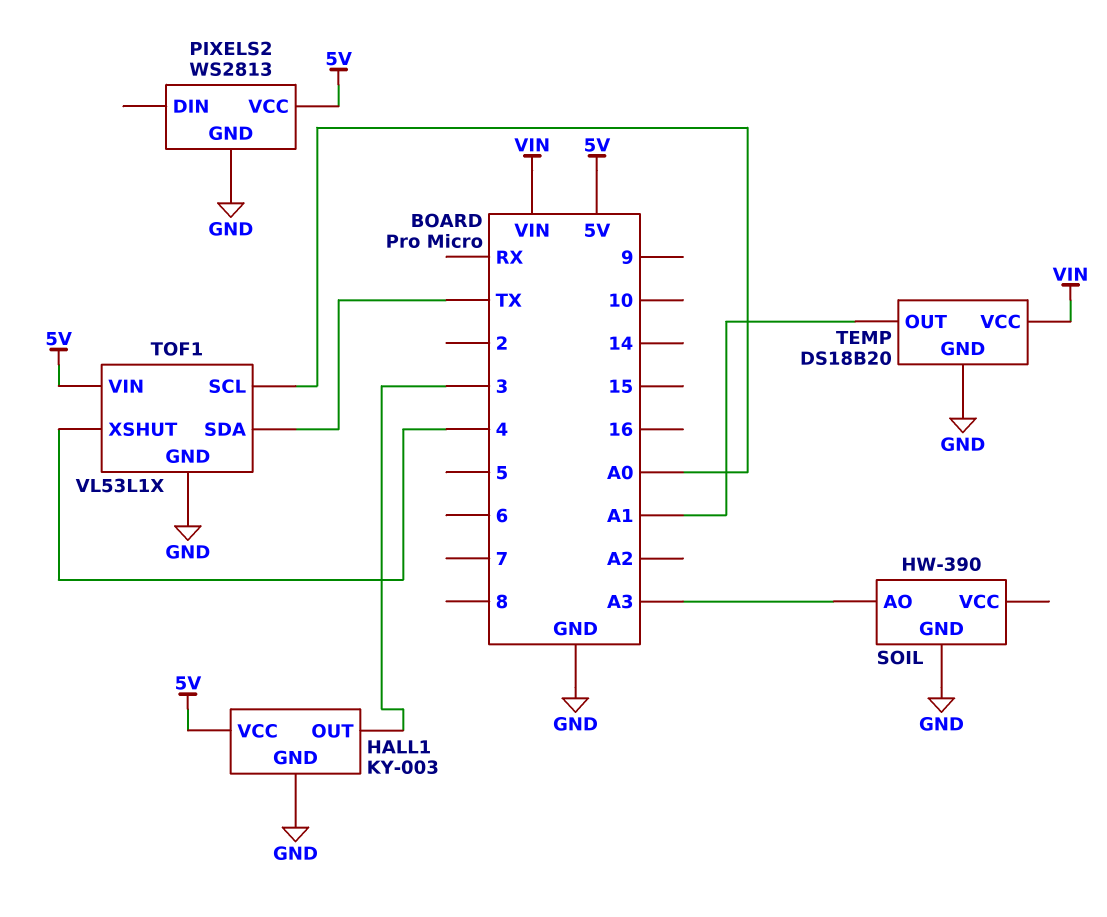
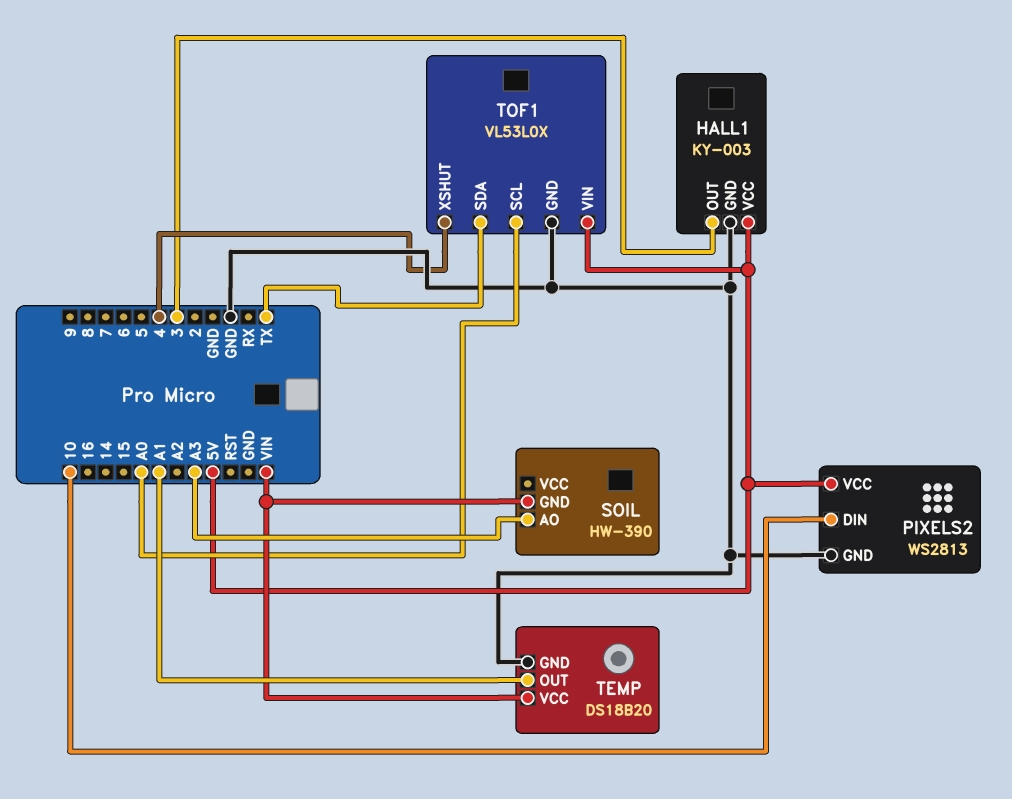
PIXELS2 pin DIN: none -> 10
SOIL pin GND: GND -> VIN
TOF1: VL53L1X -> VL53L0X

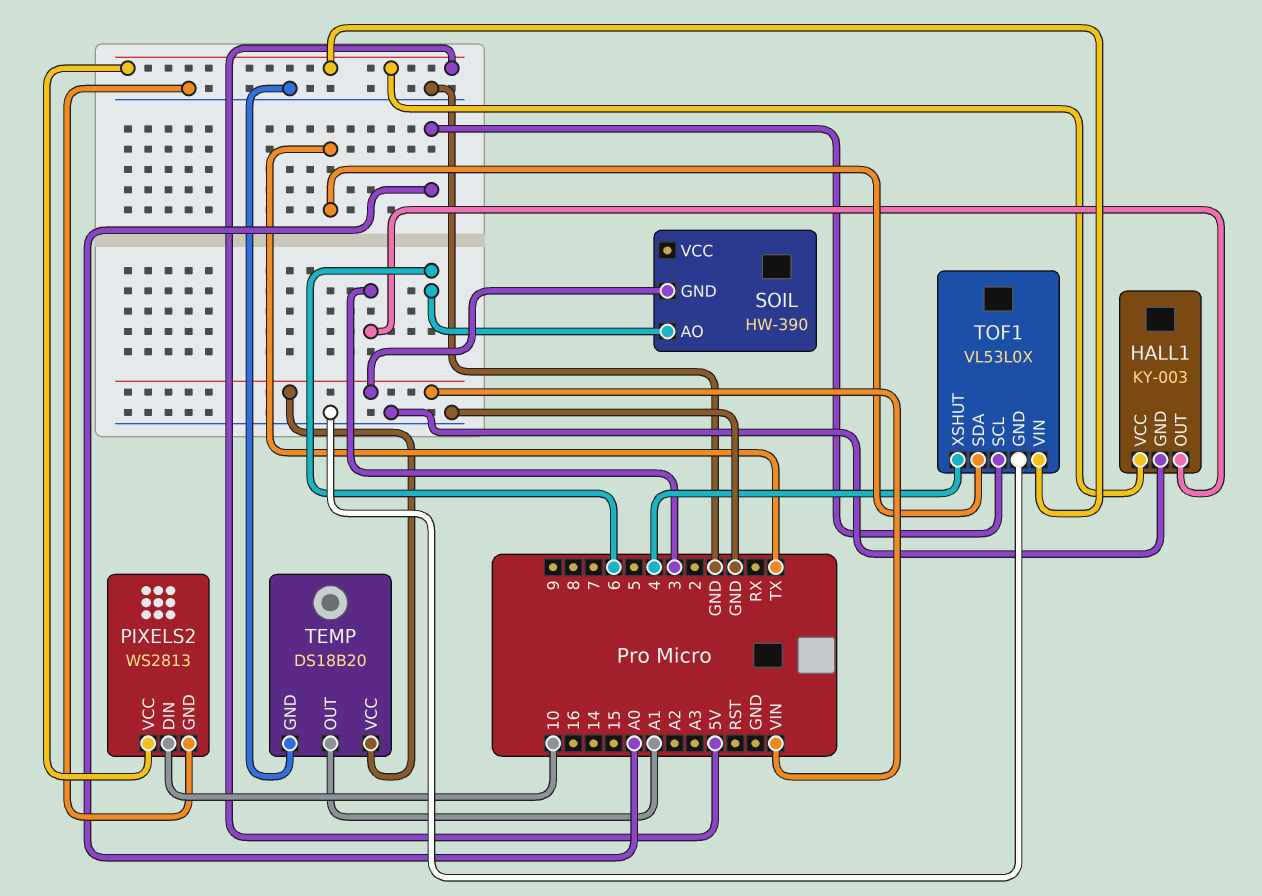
SOIL pin AO: A3 -> 6

